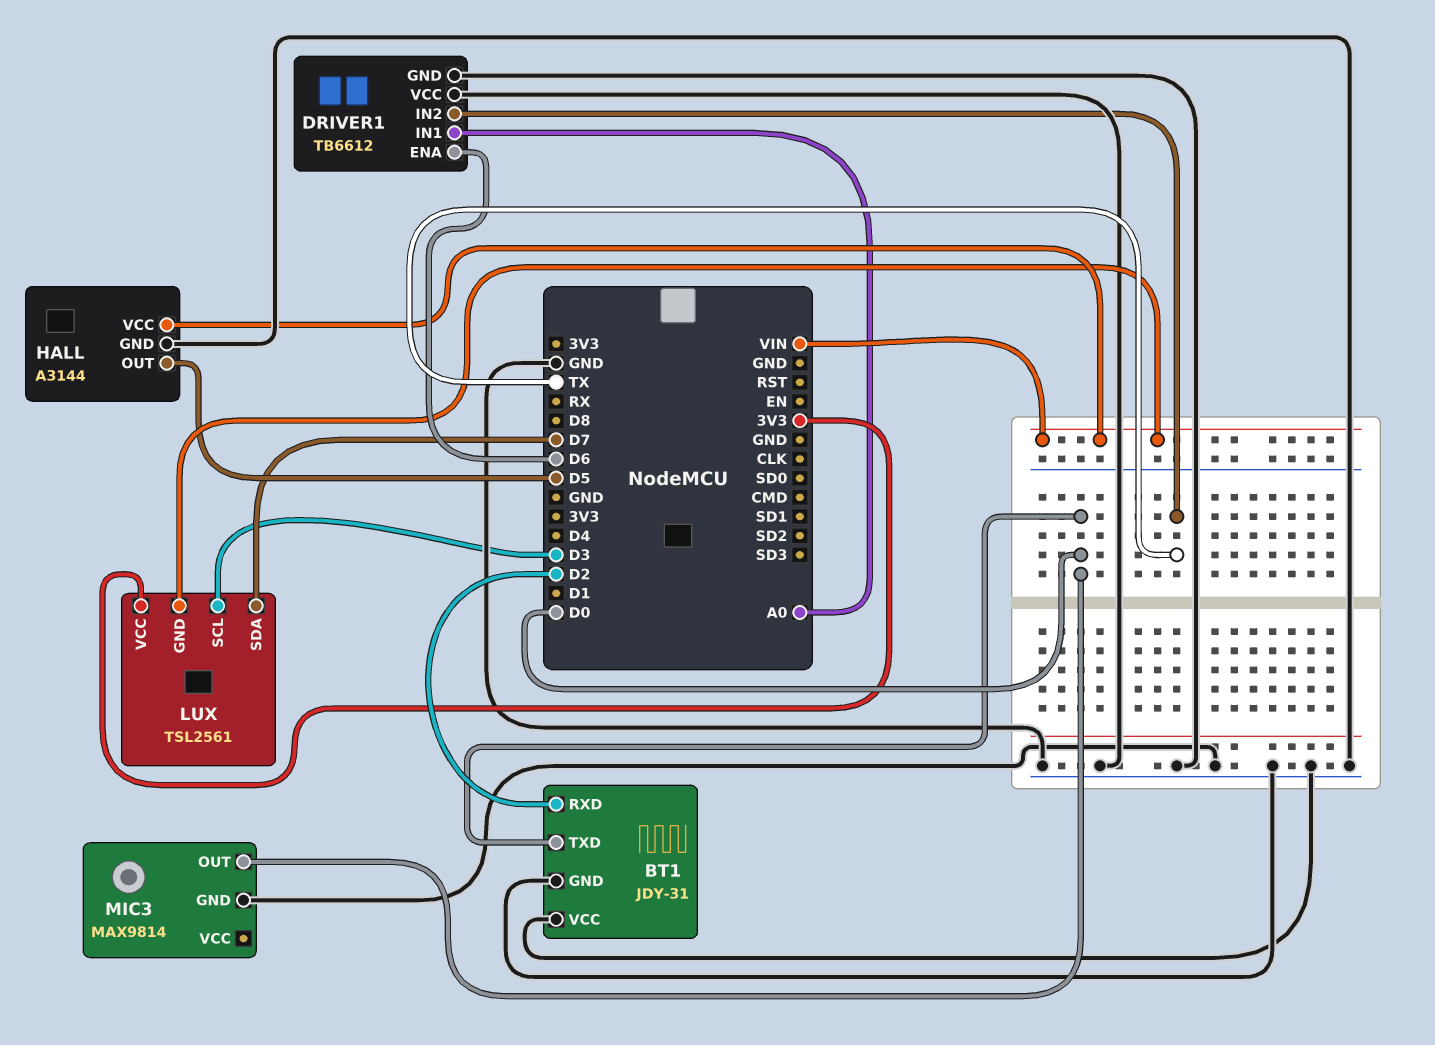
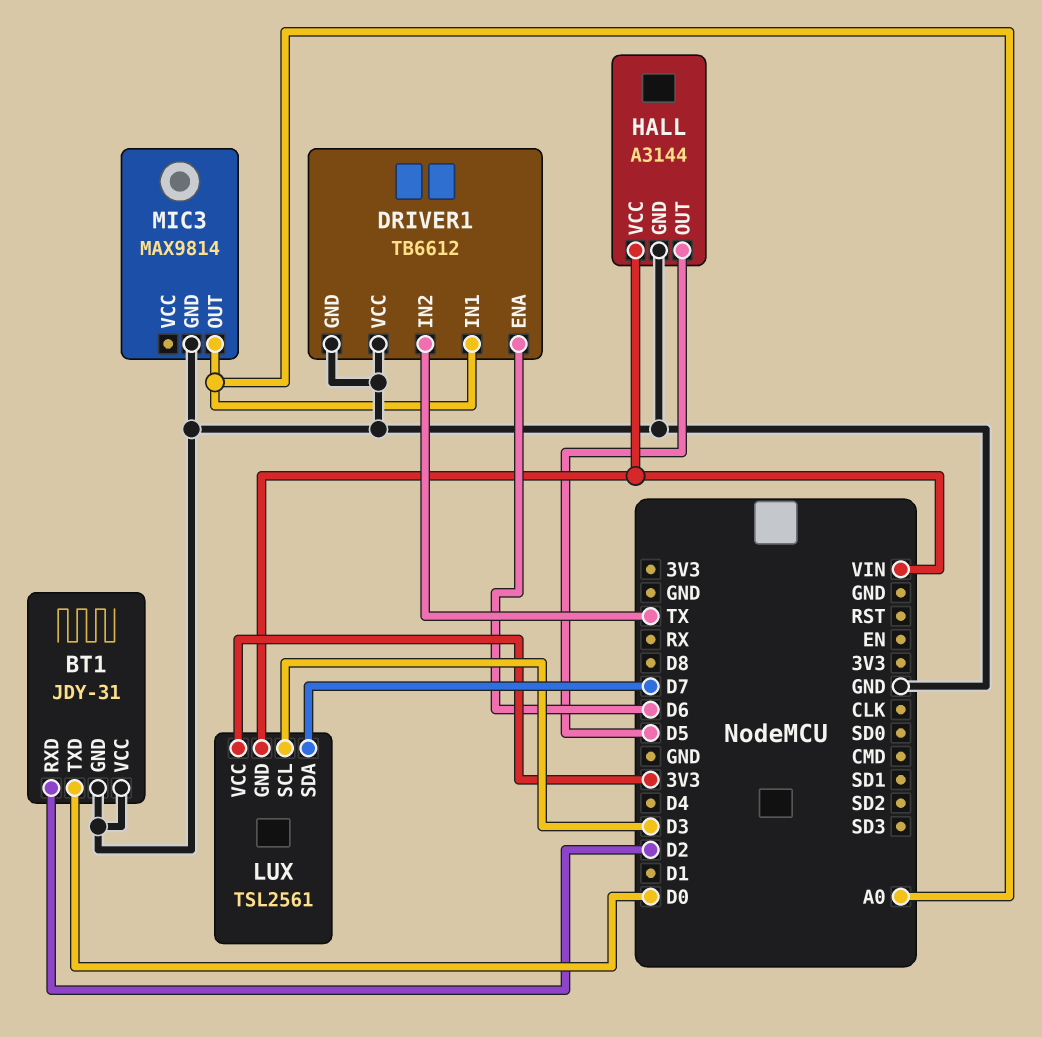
MIC3 pin OUT: D0 -> A0

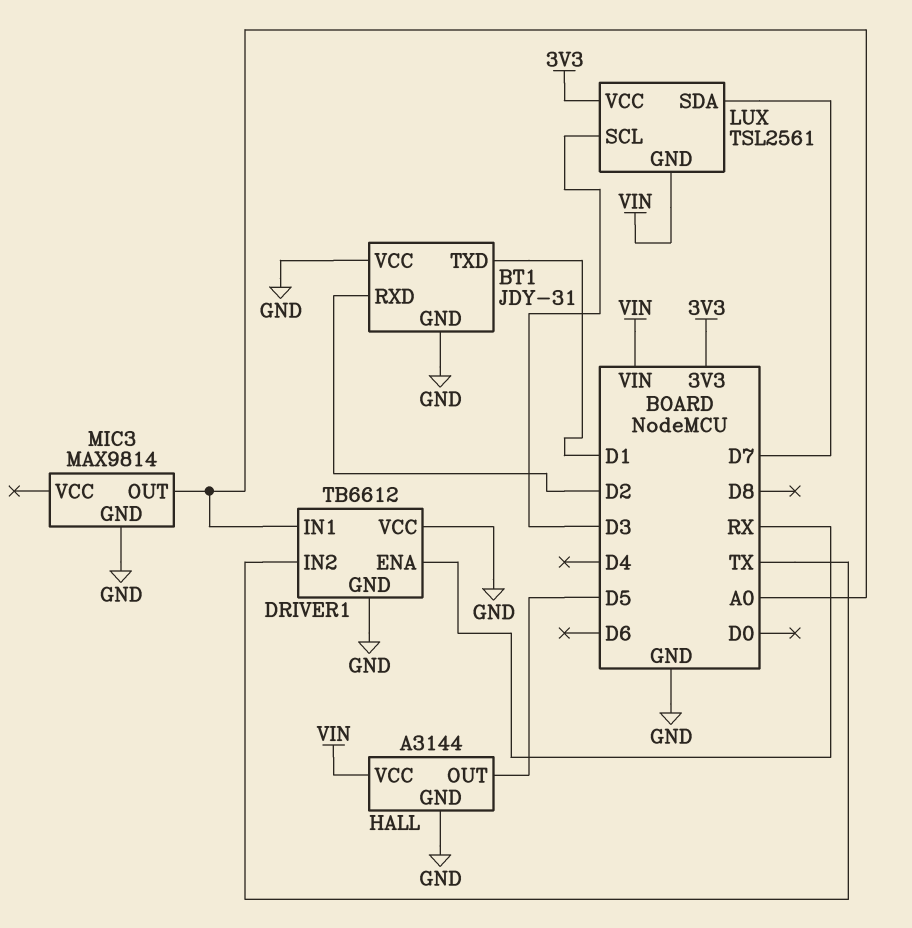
BT1 pin TXD: D0 -> D1
DRIVER1 pin ENA: D6 -> RX

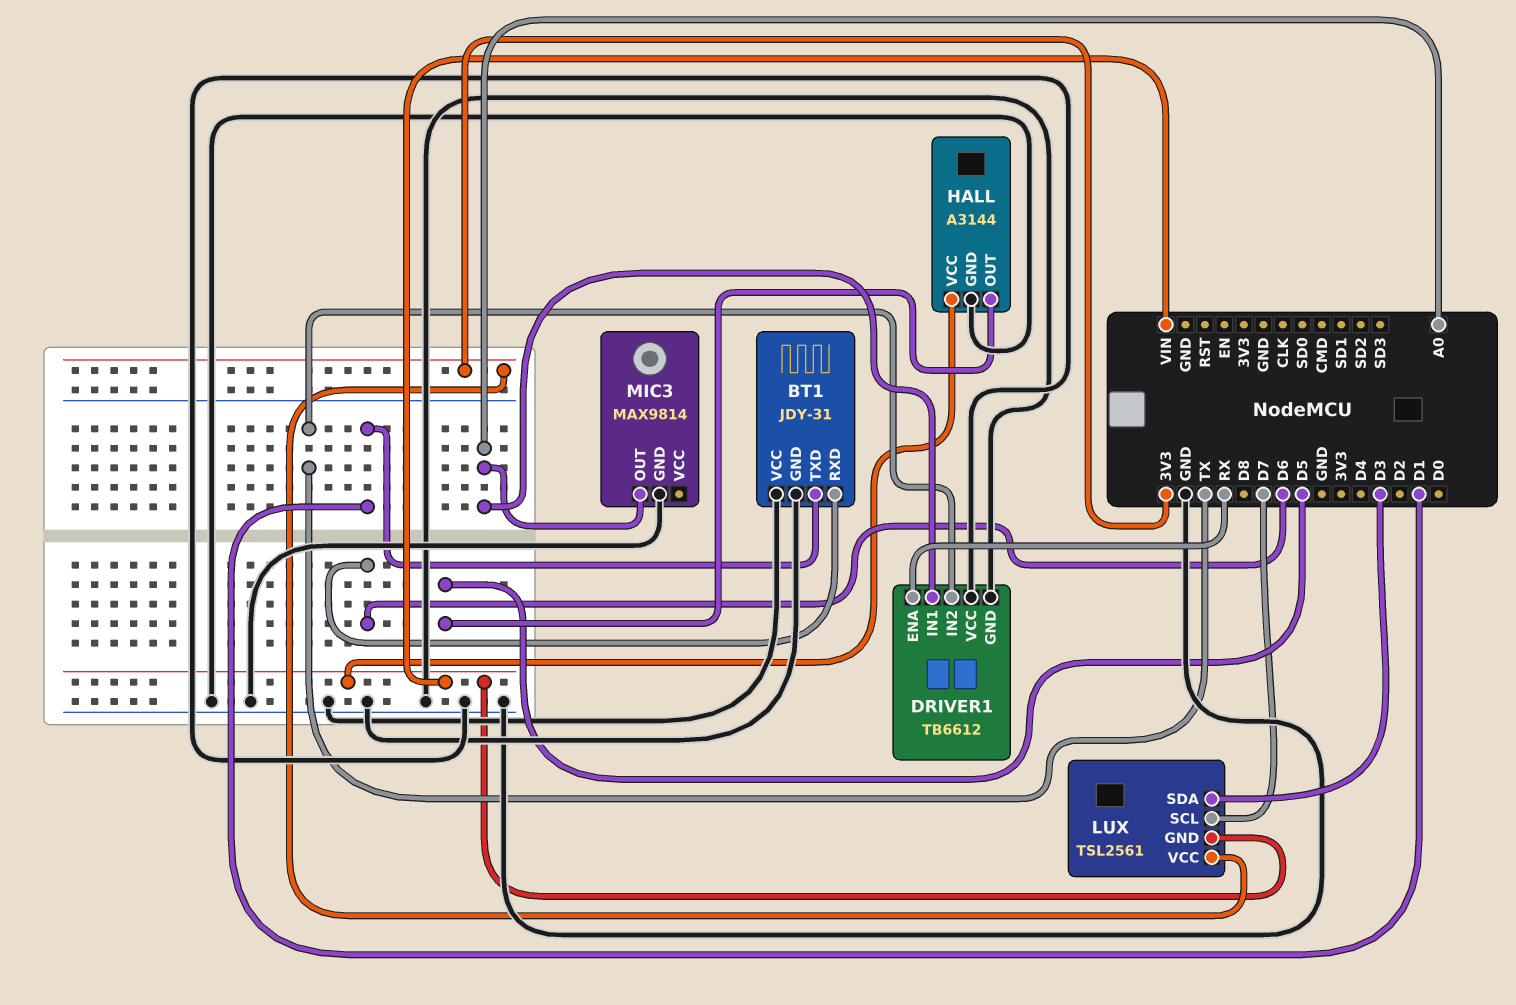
BT1 pin RXD: D2 -> D6
LUX pin SCL: D3 -> D7
LUX pin SDA: D7 -> D3

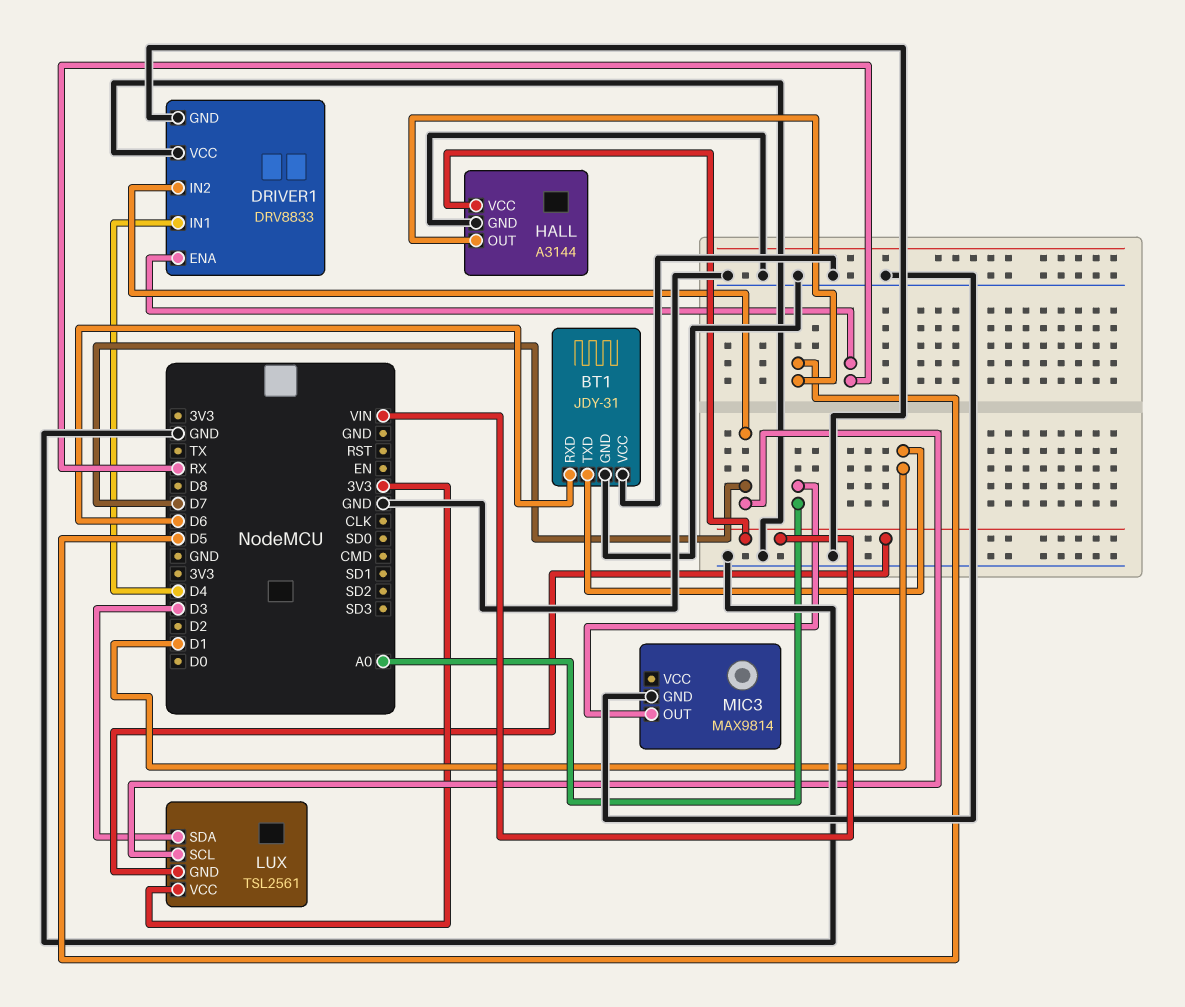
DRIVER1: TB6612 -> DRV8833
DRIVER1 pin IN1: A0 -> D4
DRIVER1 pin IN2: TX -> D7

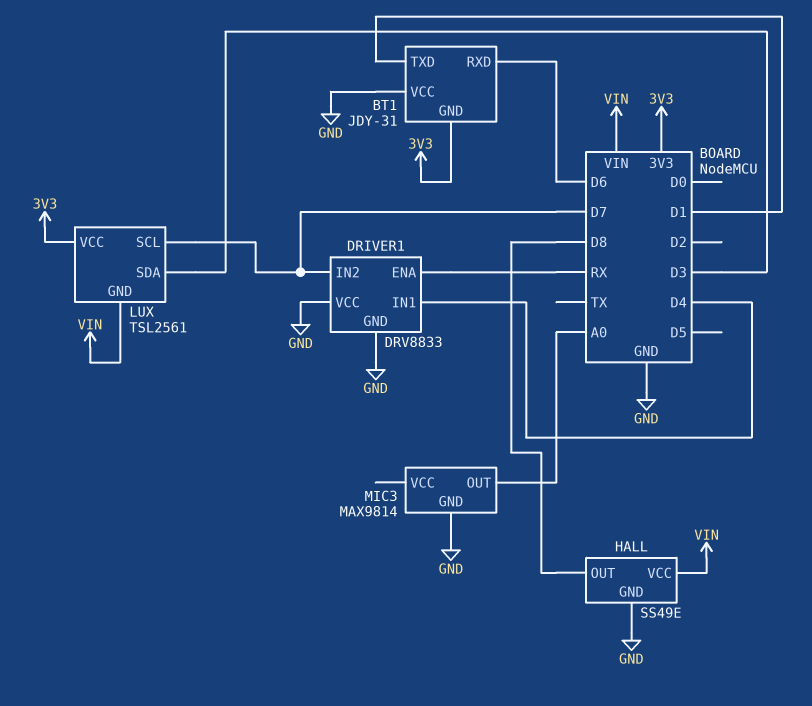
BT1 pin GND: GND -> 3V3
HALL: A3144 -> SS49E
HALL pin OUT: D5 -> D8

